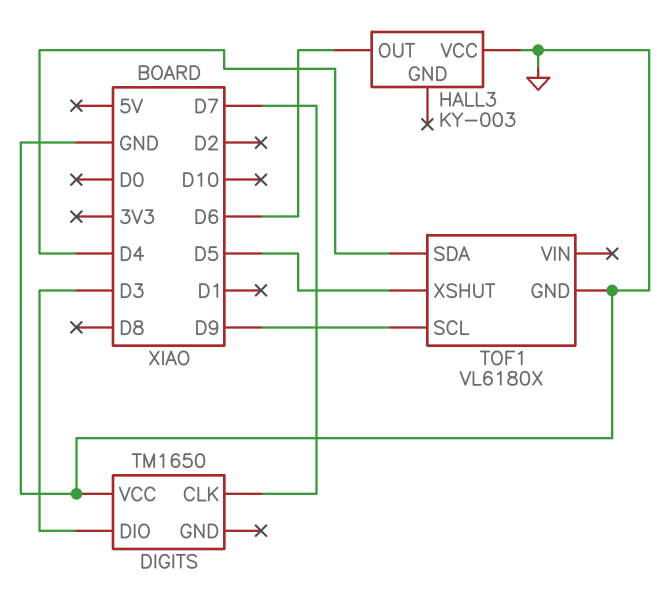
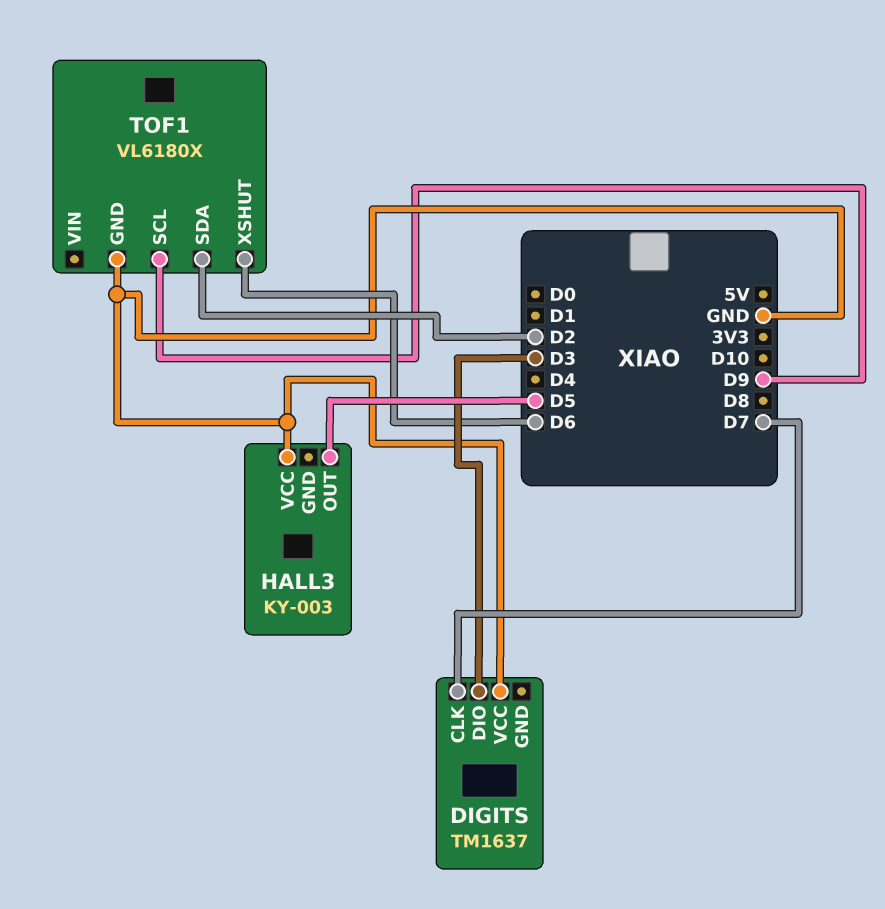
DIGITS: TM1650 -> TM1637
HALL3 pin OUT: D6 -> D5
TOF1 pin SDA: D4 -> D2
TOF1 pin XSHUT: D5 -> D6

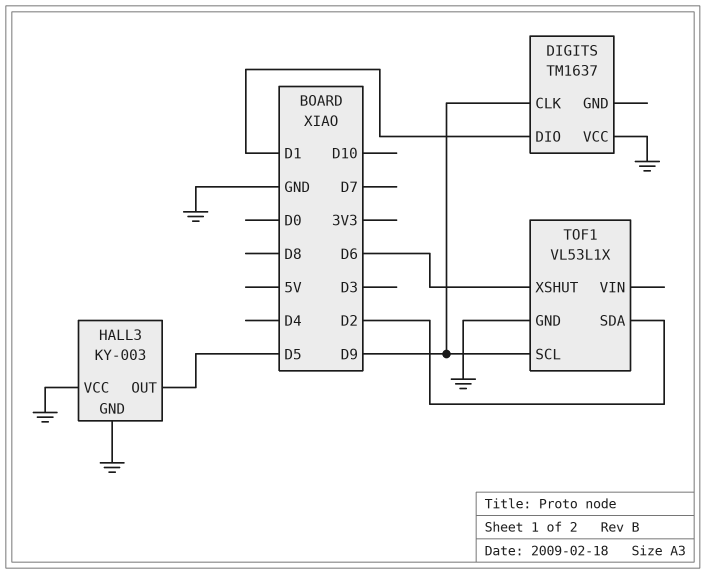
DIGITS pin CLK: D7 -> D9
DIGITS pin DIO: D3 -> D1
HALL3 pin GND: none -> GND
TOF1: VL6180X -> VL53L1X

